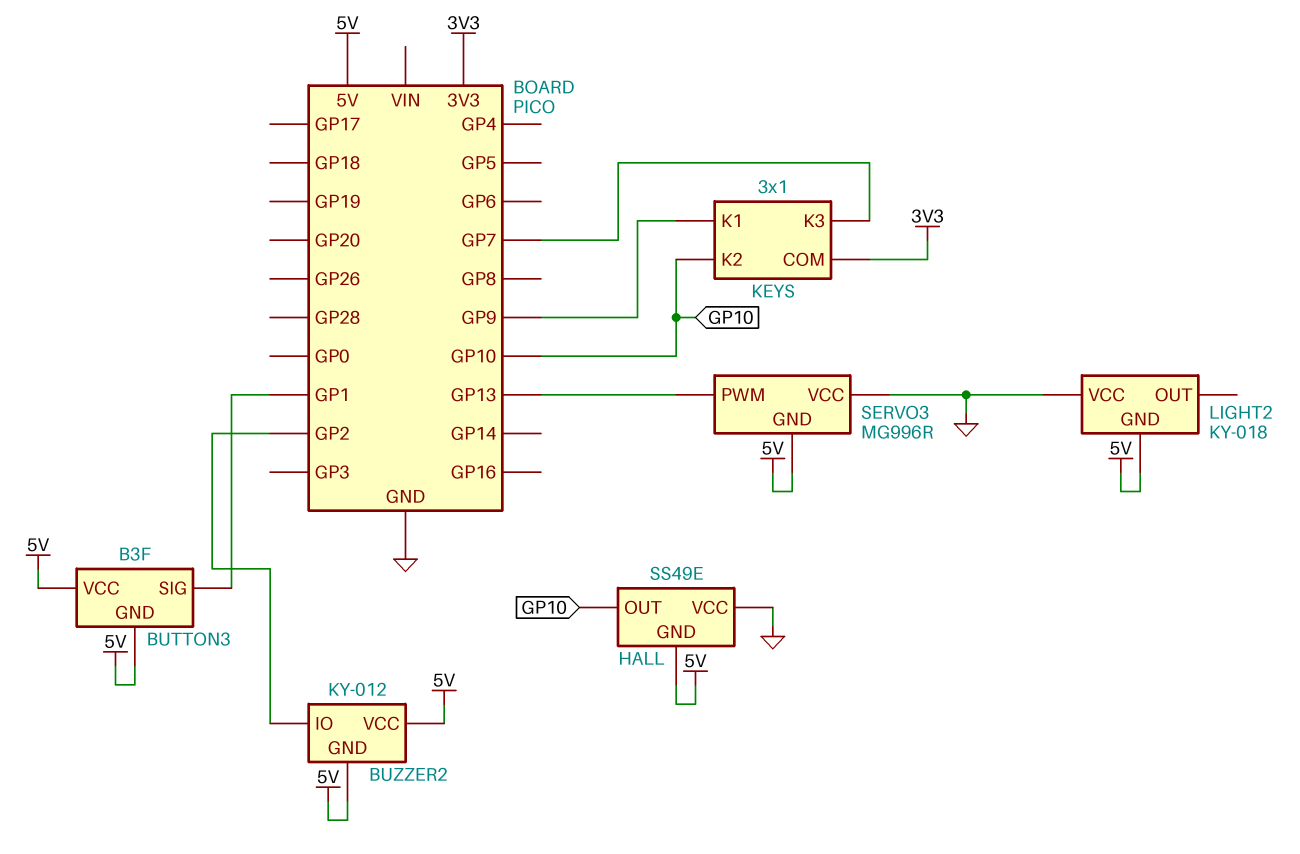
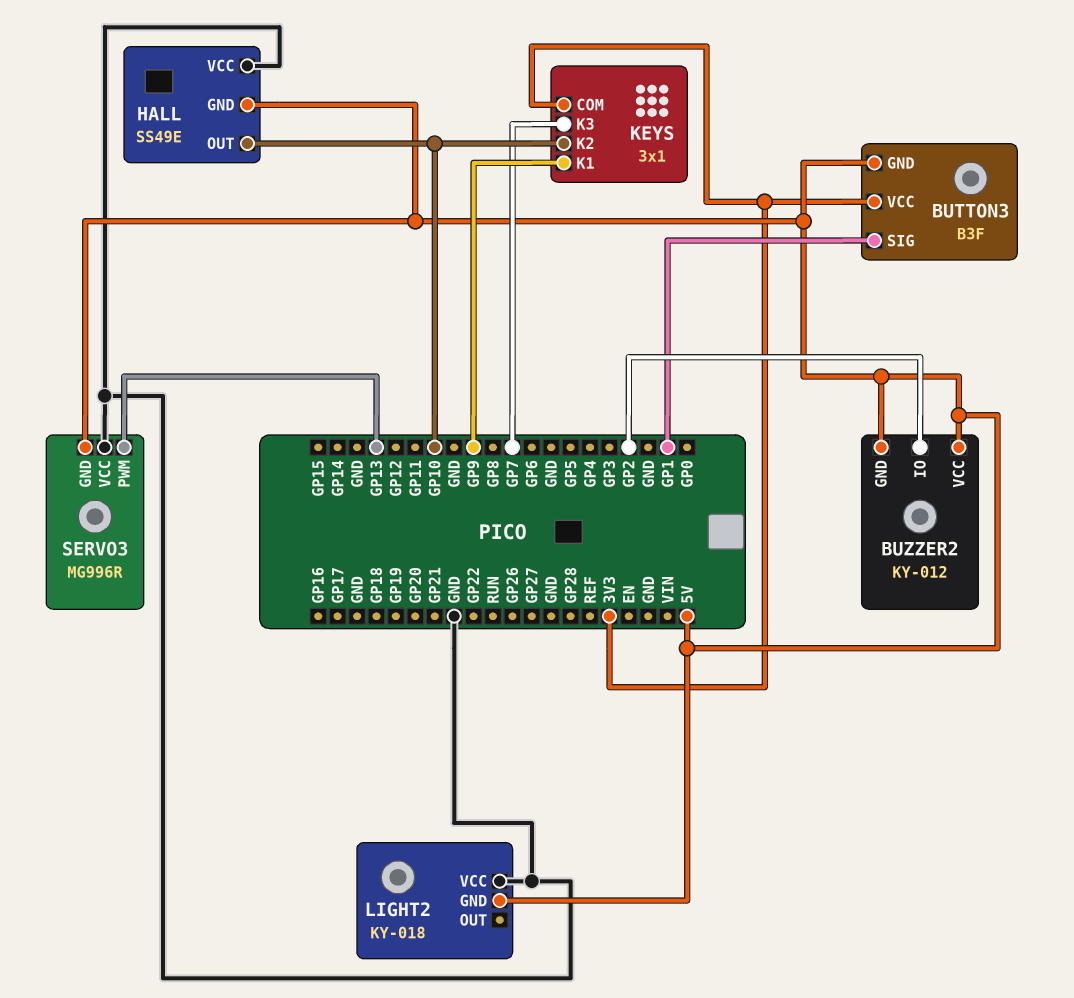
BUTTON3 pin VCC: 5V -> 3V3

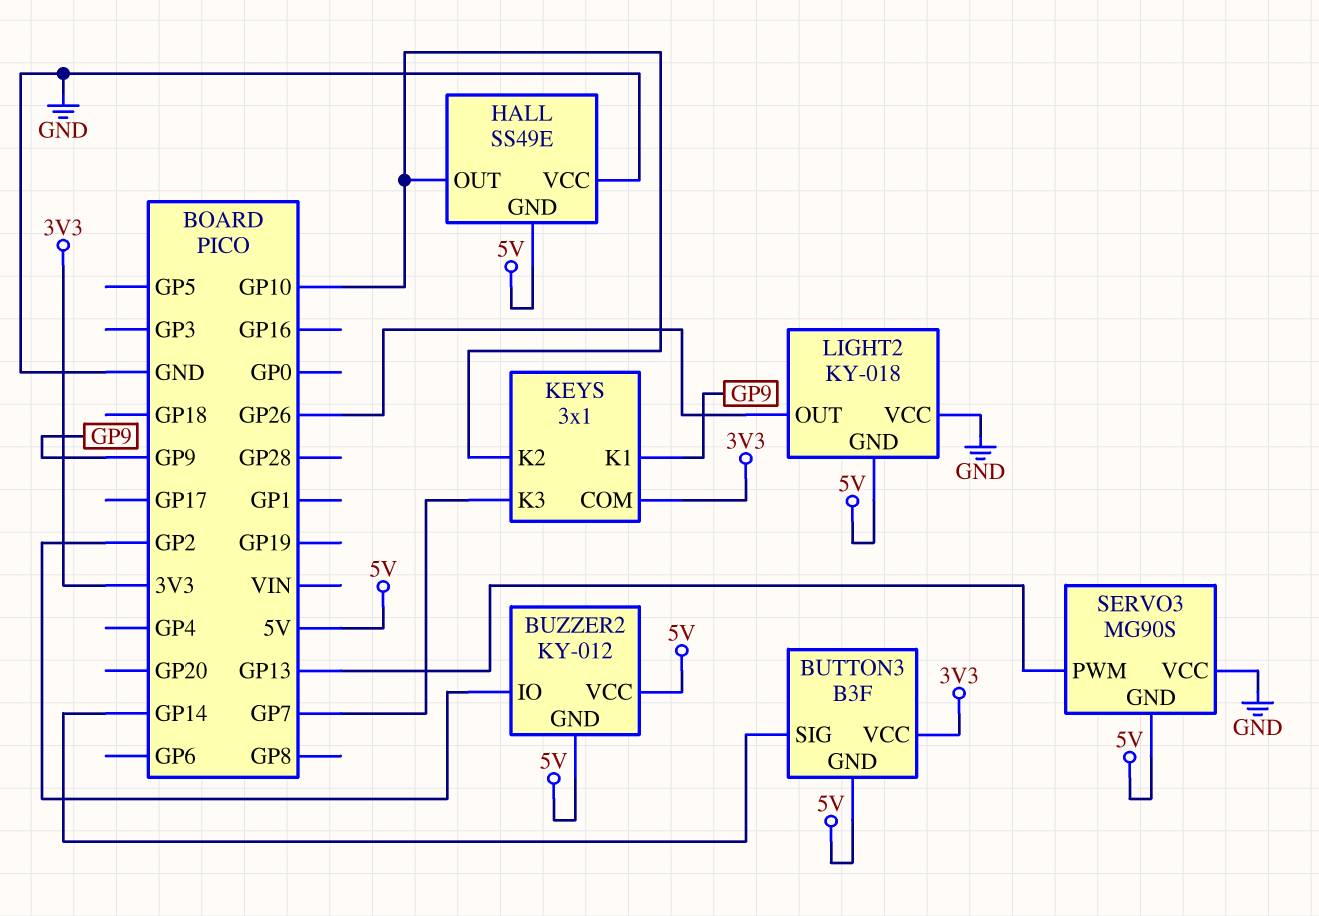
BUTTON3 pin SIG: GP1 -> GP14
LIGHT2 pin OUT: none -> GP26
SERVO3: MG996R -> MG90S

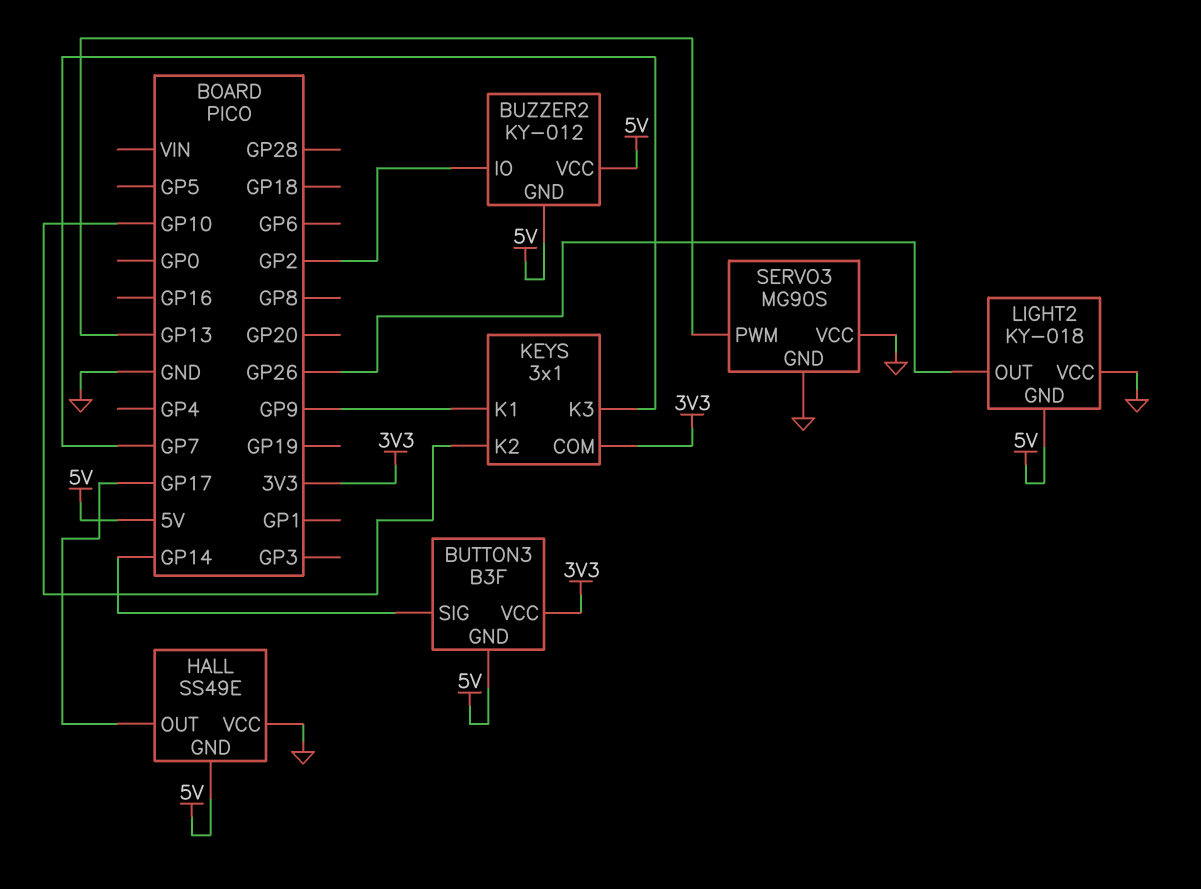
HALL pin OUT: GP10 -> GP17
SERVO3 pin GND: 5V -> GND

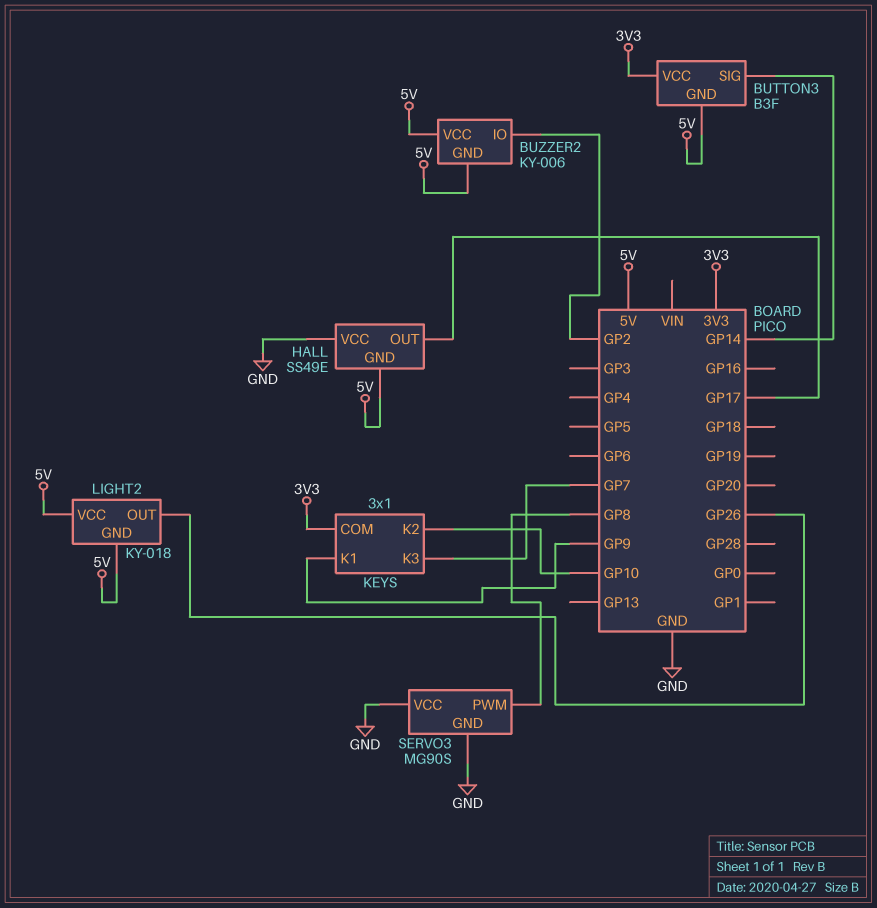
BUZZER2: KY-012 -> KY-006
LIGHT2 pin VCC: GND -> 5V
SERVO3 pin PWM: GP13 -> GP8

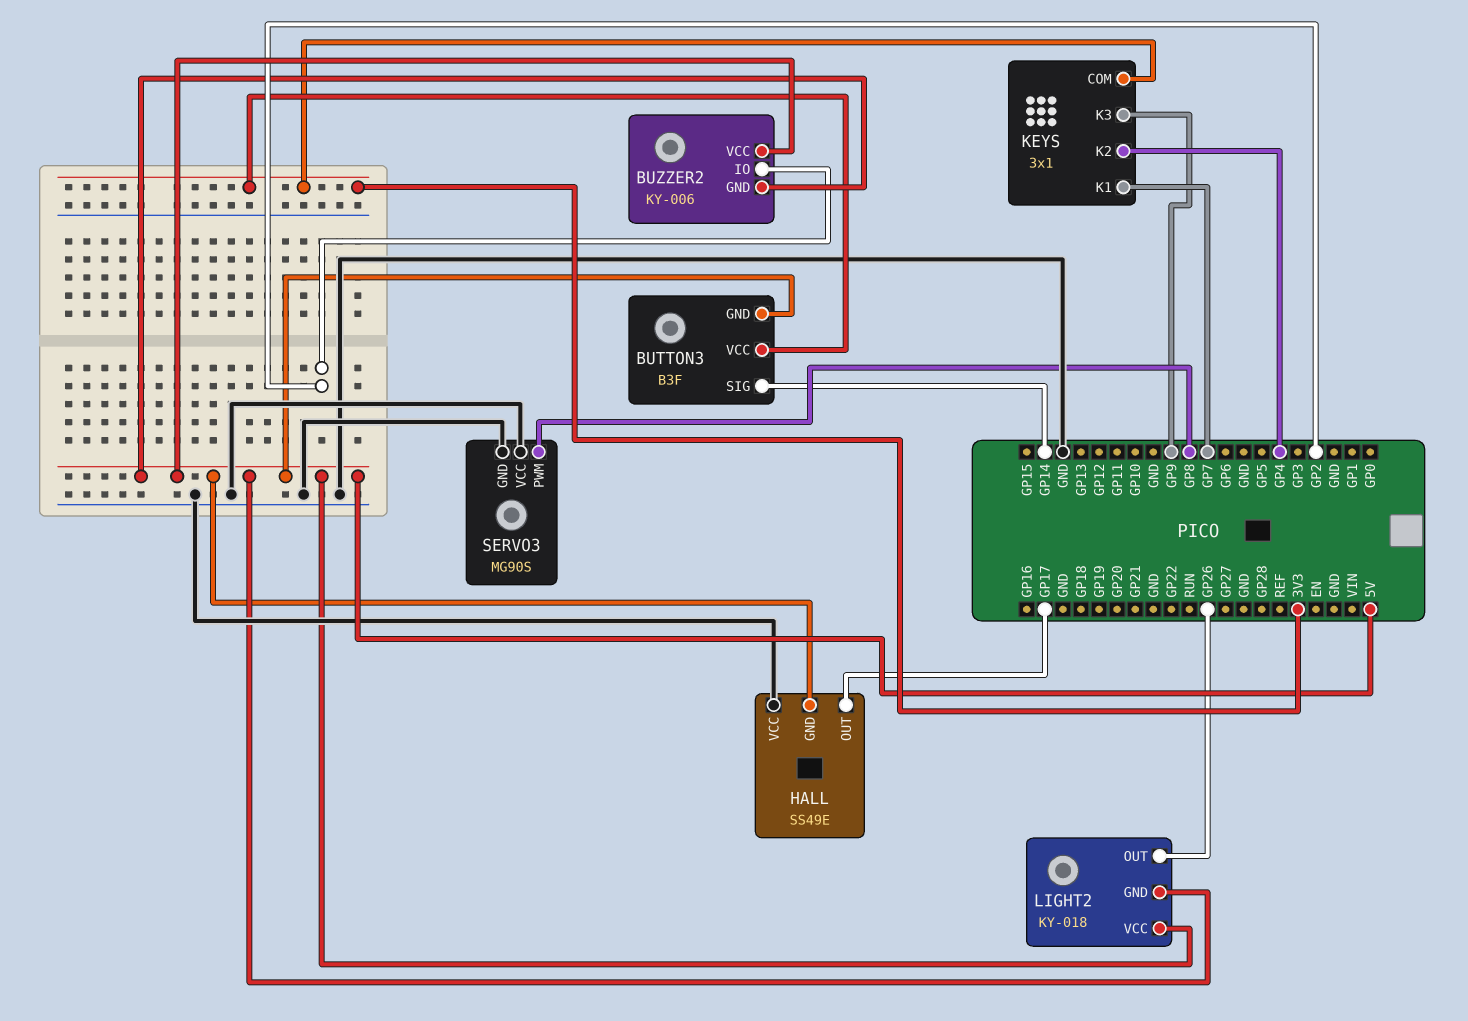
KEYS pin K1: GP9 -> GP7
KEYS pin K2: GP10 -> GP4
KEYS pin K3: GP7 -> GP9

